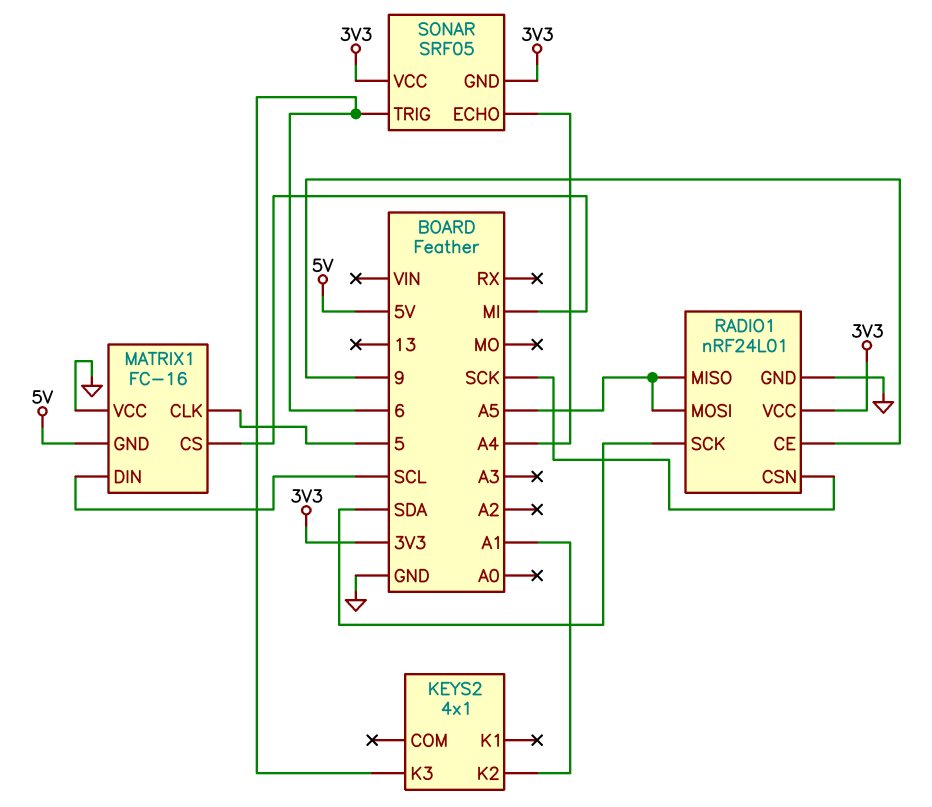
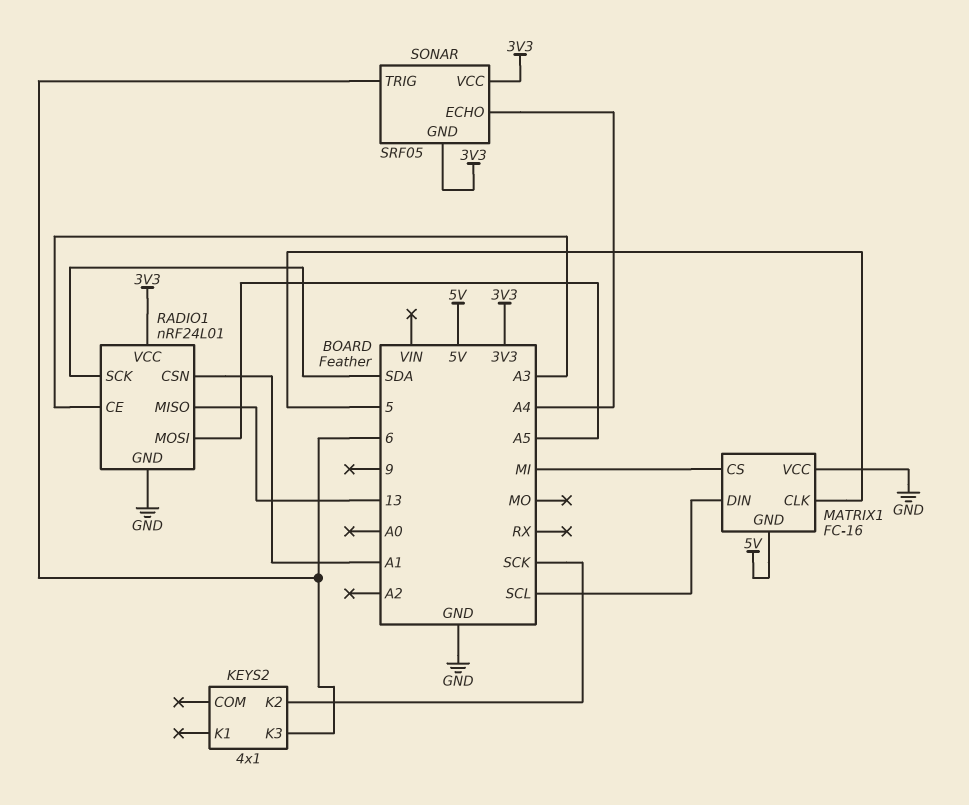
KEYS2 pin K2: A1 -> SCK
RADIO1 pin CE: 9 -> A3
RADIO1 pin CSN: SCK -> A1
RADIO1 pin MISO: A5 -> 13

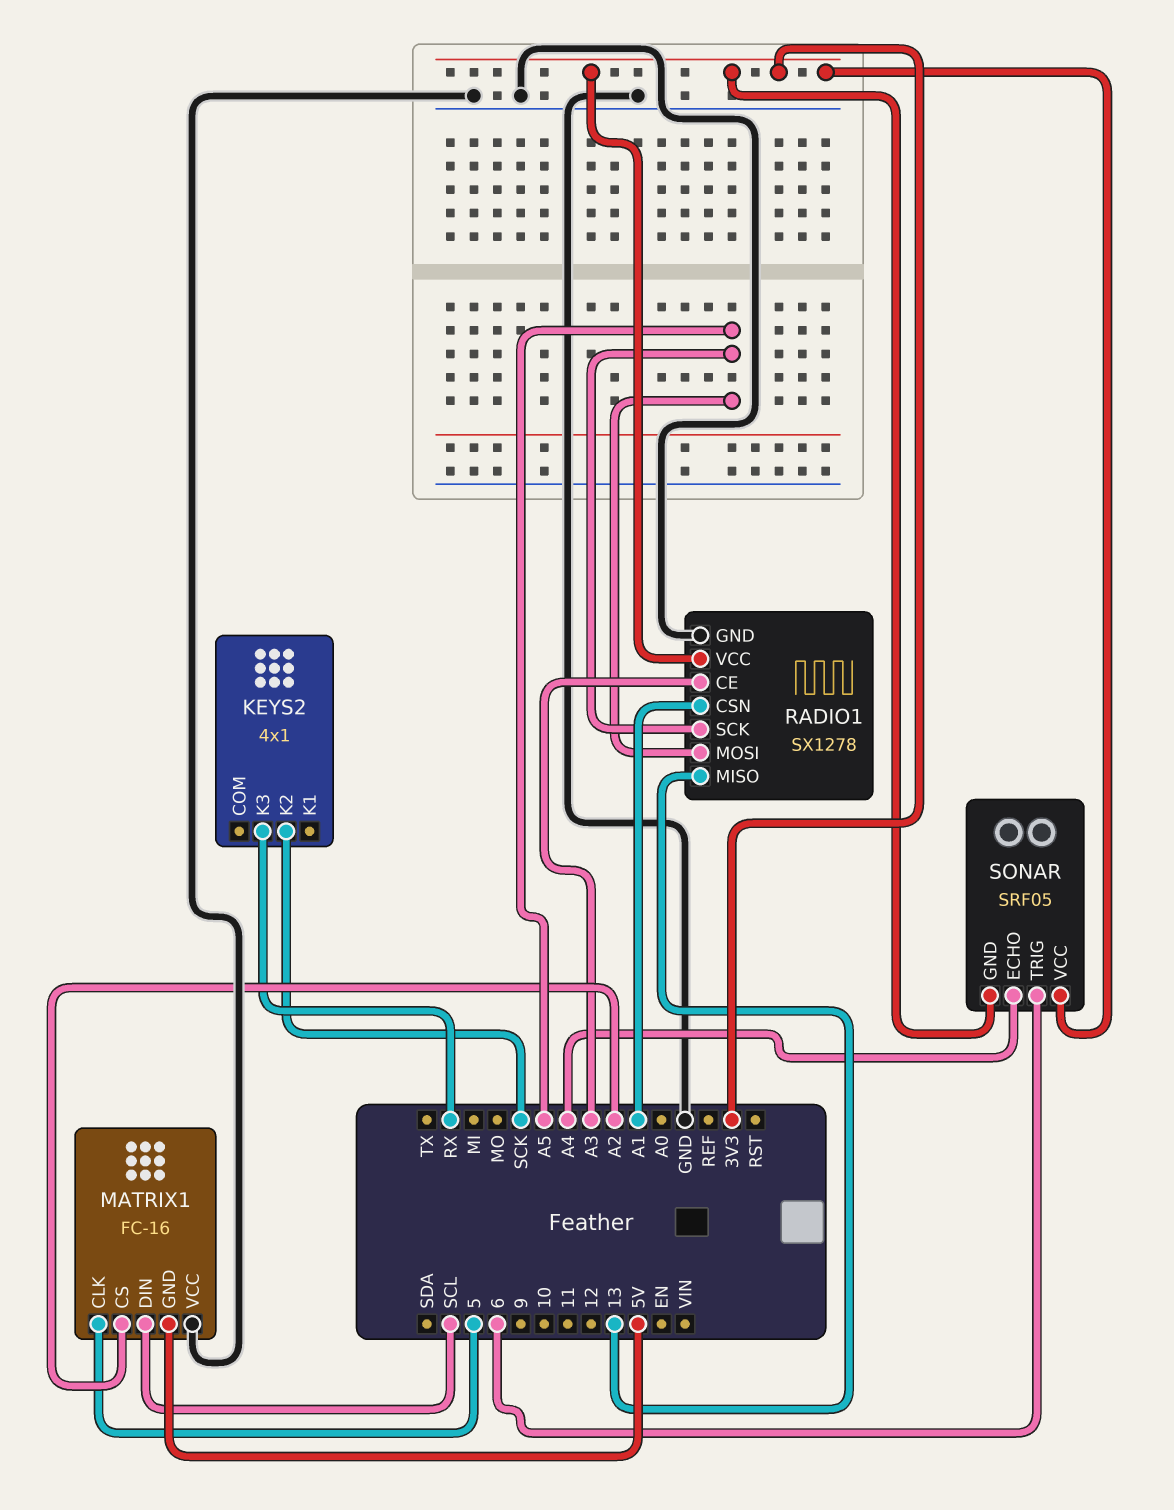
KEYS2 pin K3: 6 -> RX
MATRIX1 pin CS: MI -> A2
RADIO1: nRF24L01 -> SX1278
RADIO1 pin SCK: SDA -> A5

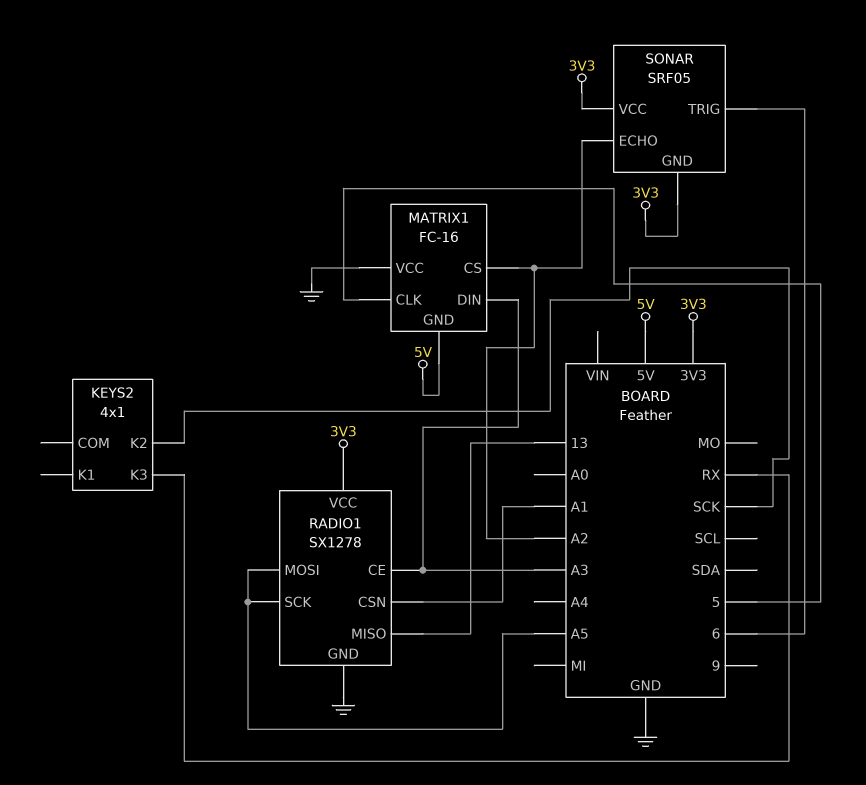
MATRIX1 pin DIN: SCL -> A3
SONAR pin ECHO: A4 -> A2

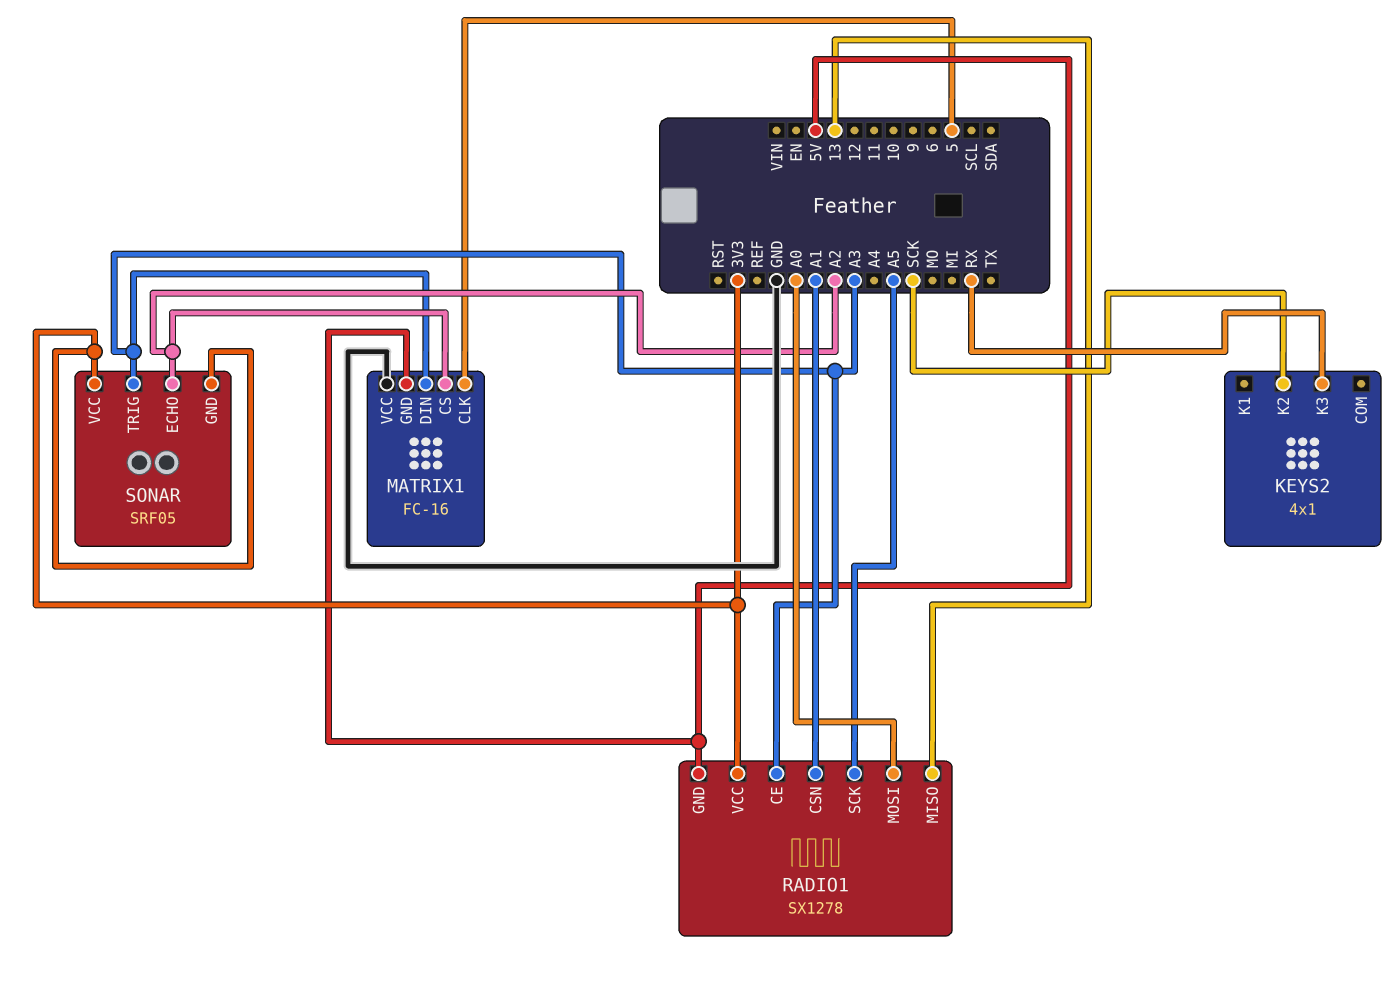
RADIO1 pin GND: GND -> 5V
RADIO1 pin MOSI: A5 -> A0
SONAR pin TRIG: 6 -> A3

